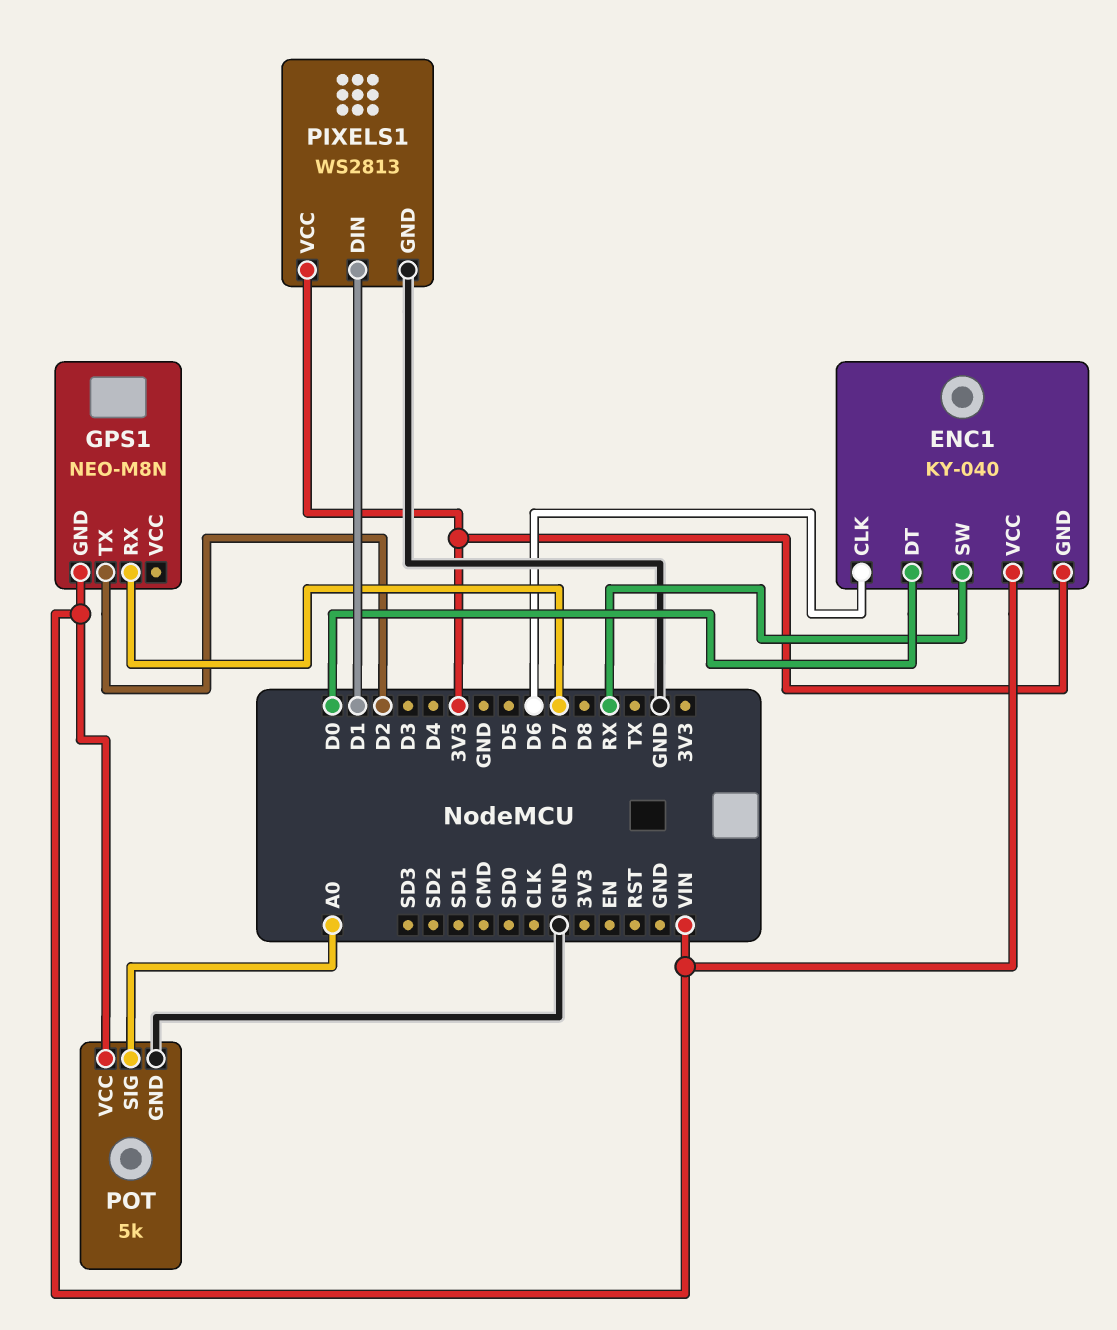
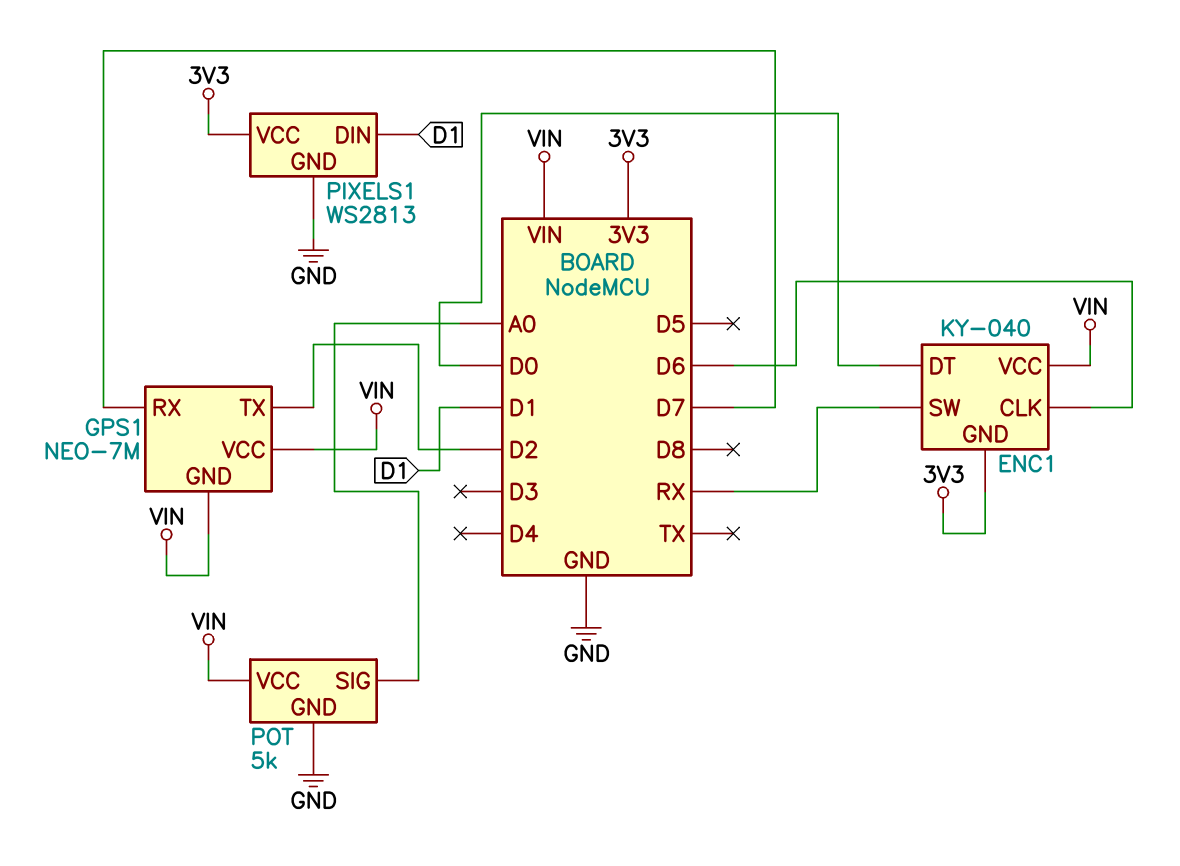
GPS1: NEO-M8N -> NEO-7M
GPS1 pin VCC: none -> VIN

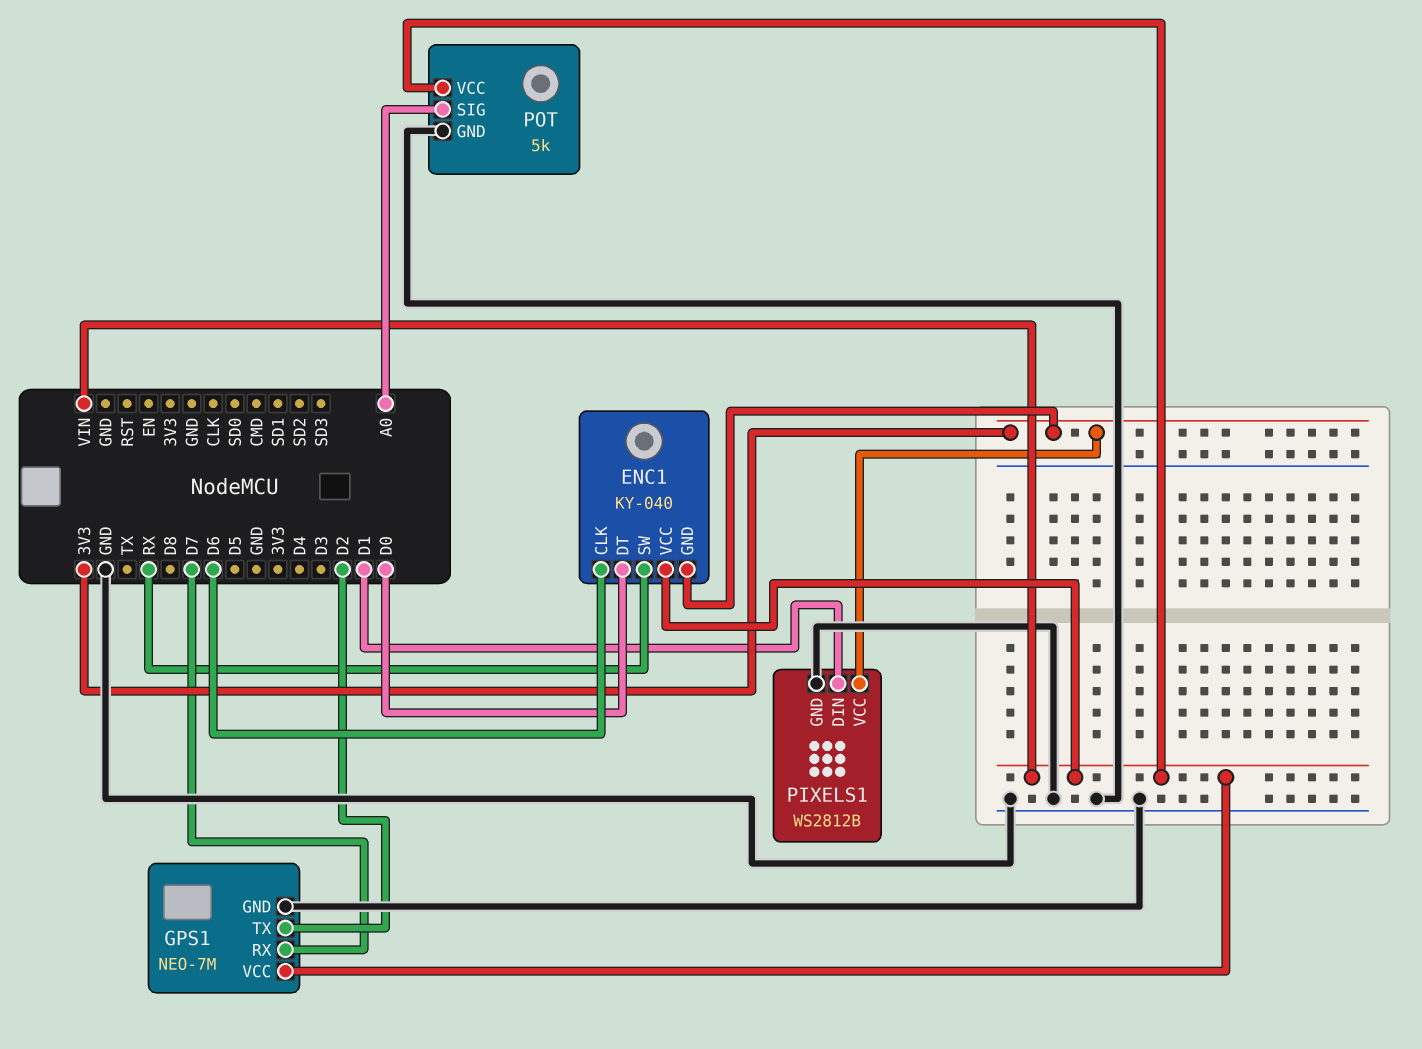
GPS1 pin GND: VIN -> GND
PIXELS1: WS2813 -> WS2812B

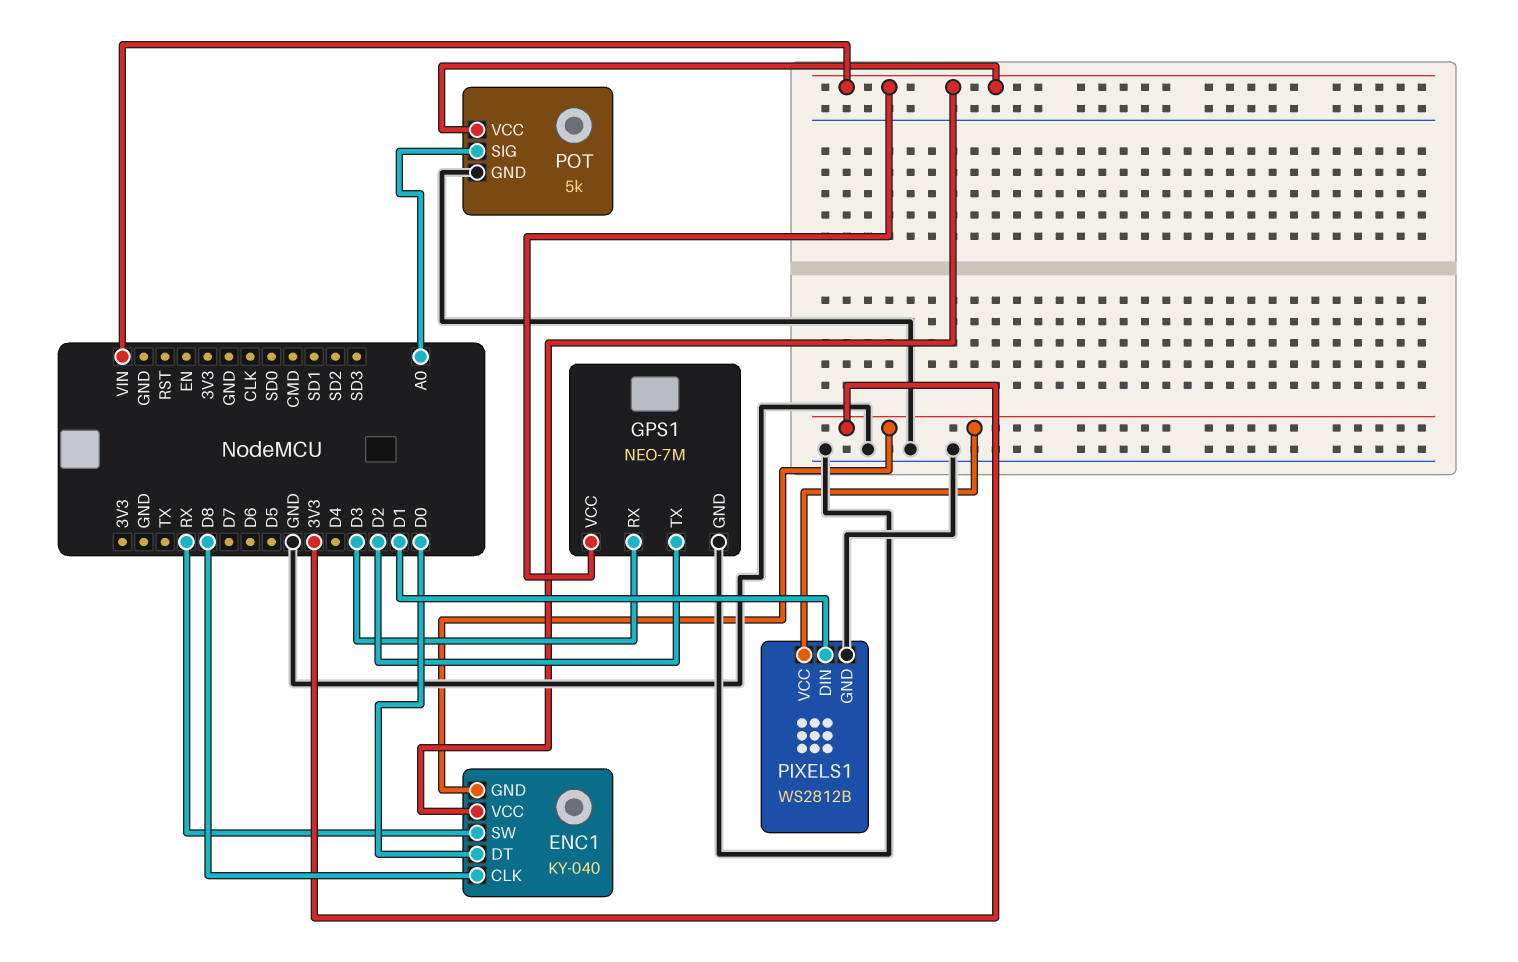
ENC1 pin CLK: D6 -> D8
GPS1 pin RX: D7 -> D3

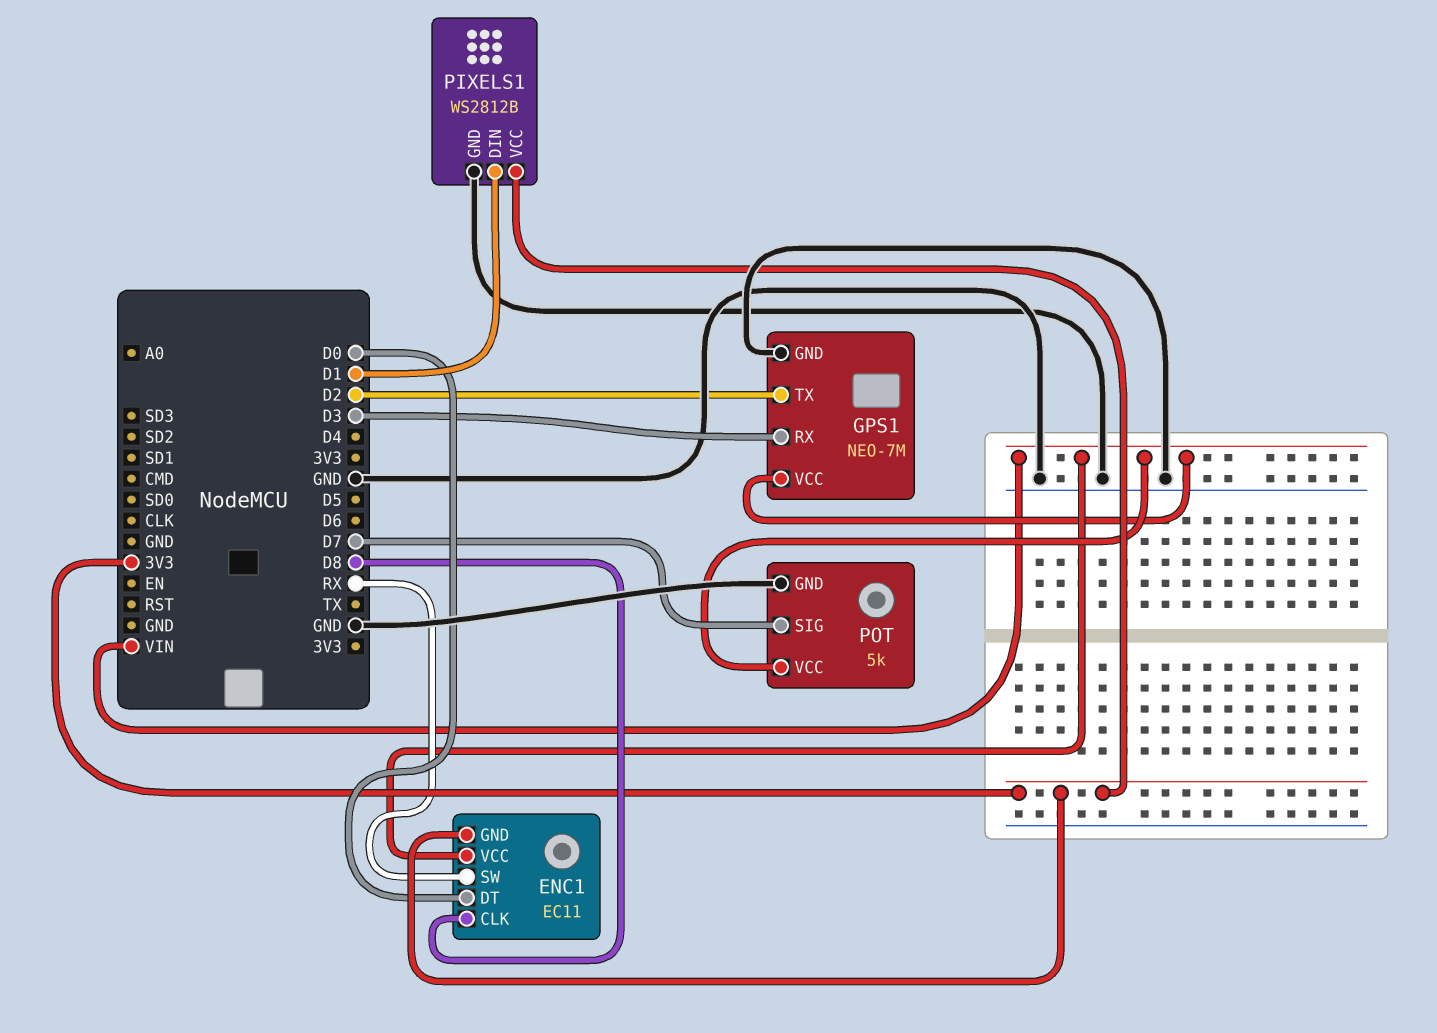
ENC1: KY-040 -> EC11
POT pin SIG: A0 -> D7

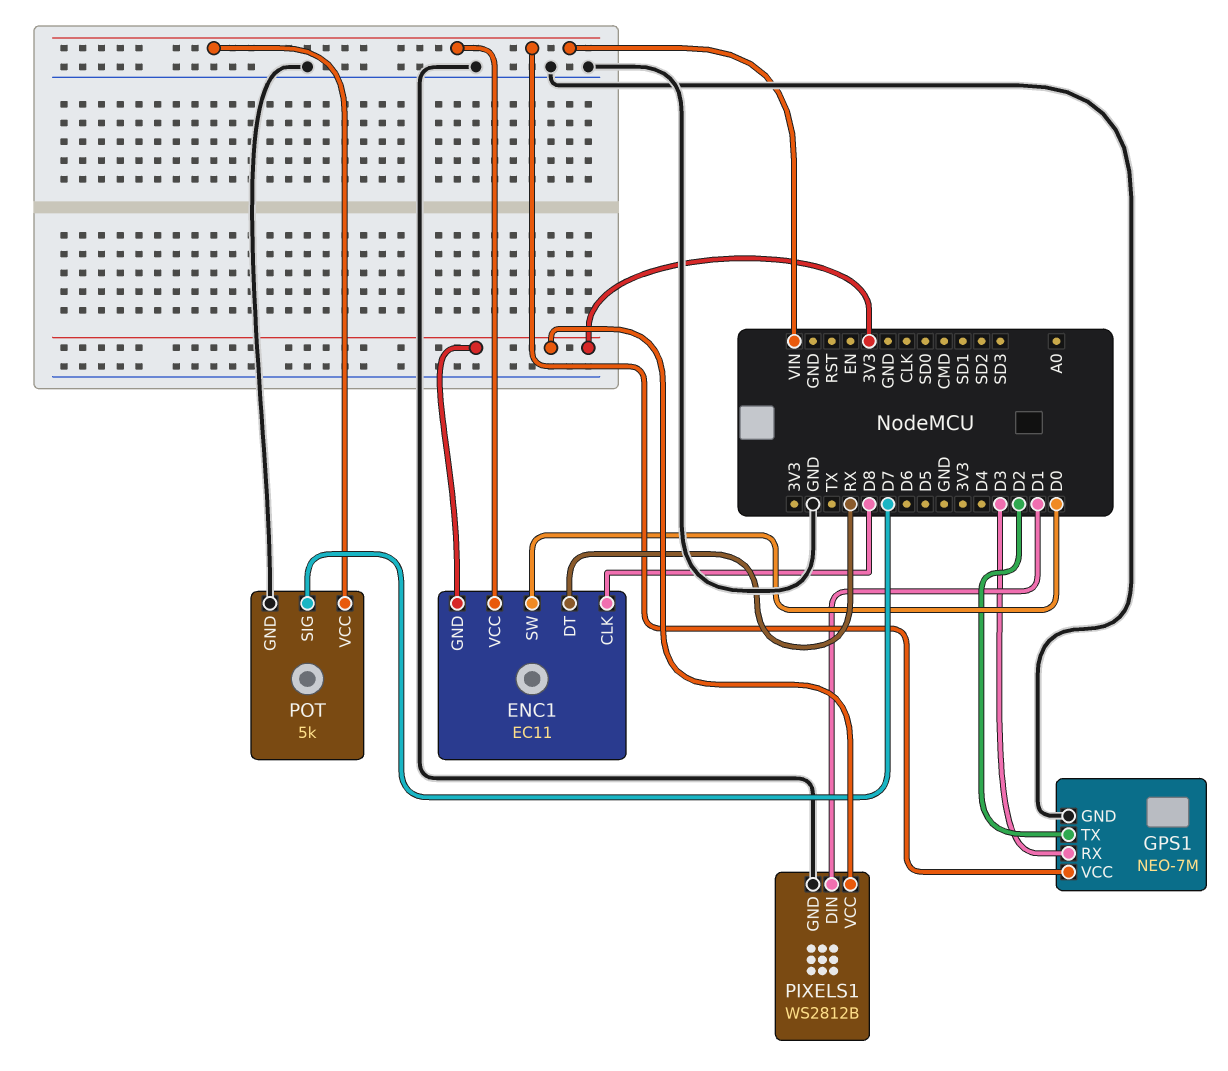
ENC1 pin DT: D0 -> RX
ENC1 pin SW: RX -> D0

